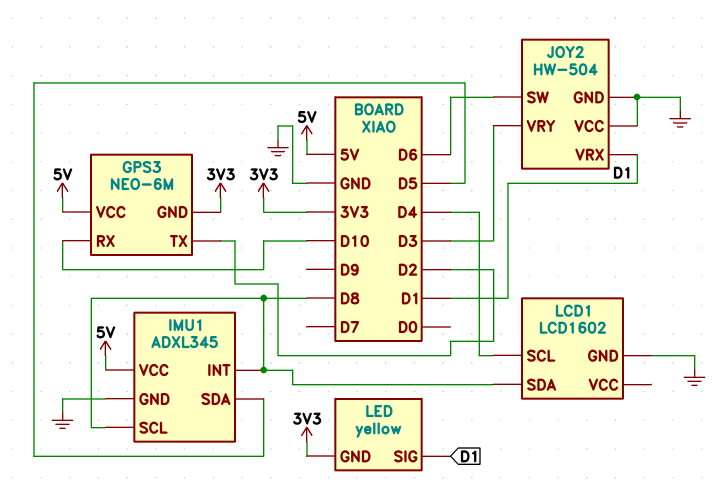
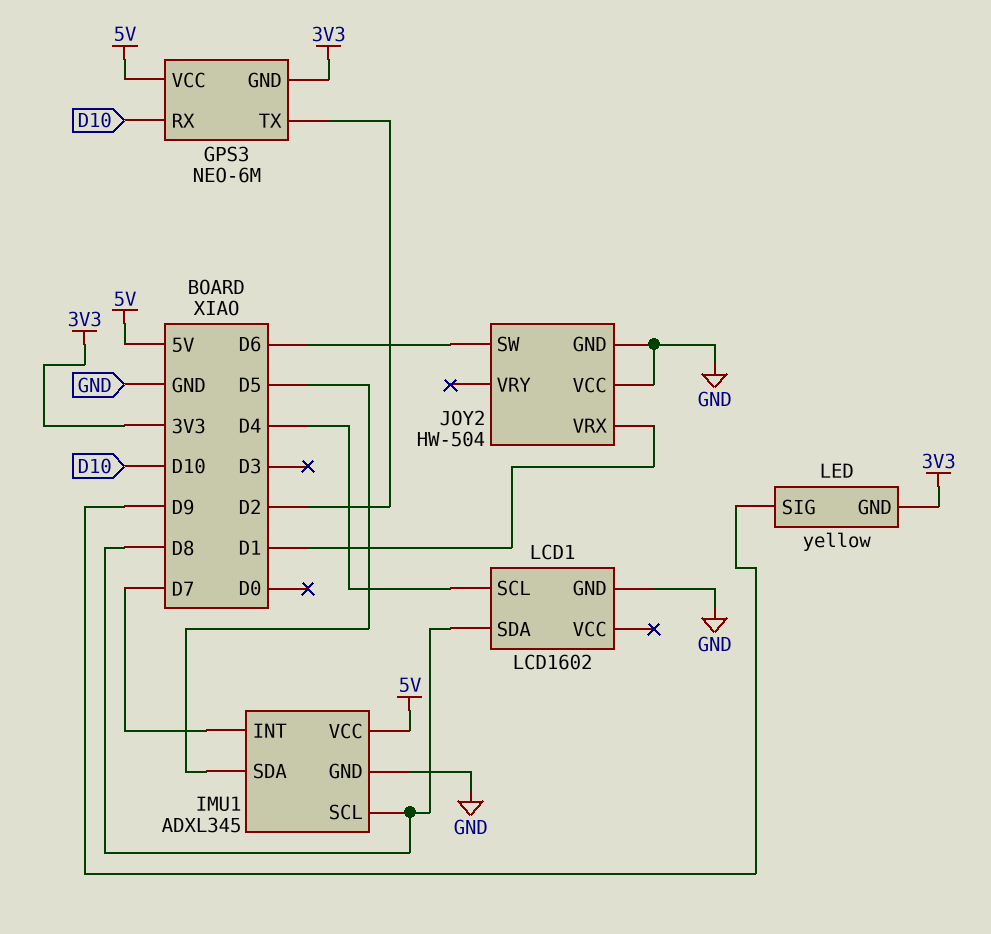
IMU1 pin INT: D8 -> D7
JOY2 pin VRY: D3 -> none
LED pin SIG: D1 -> D9

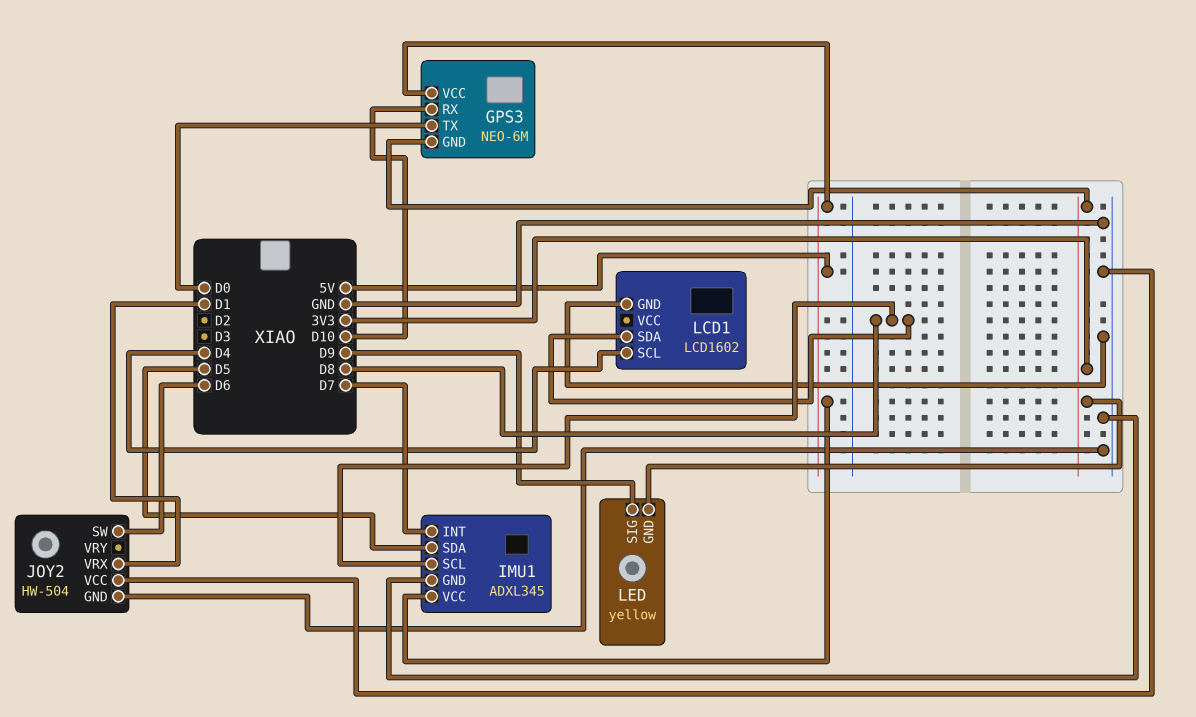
GPS3 pin TX: D2 -> D0

